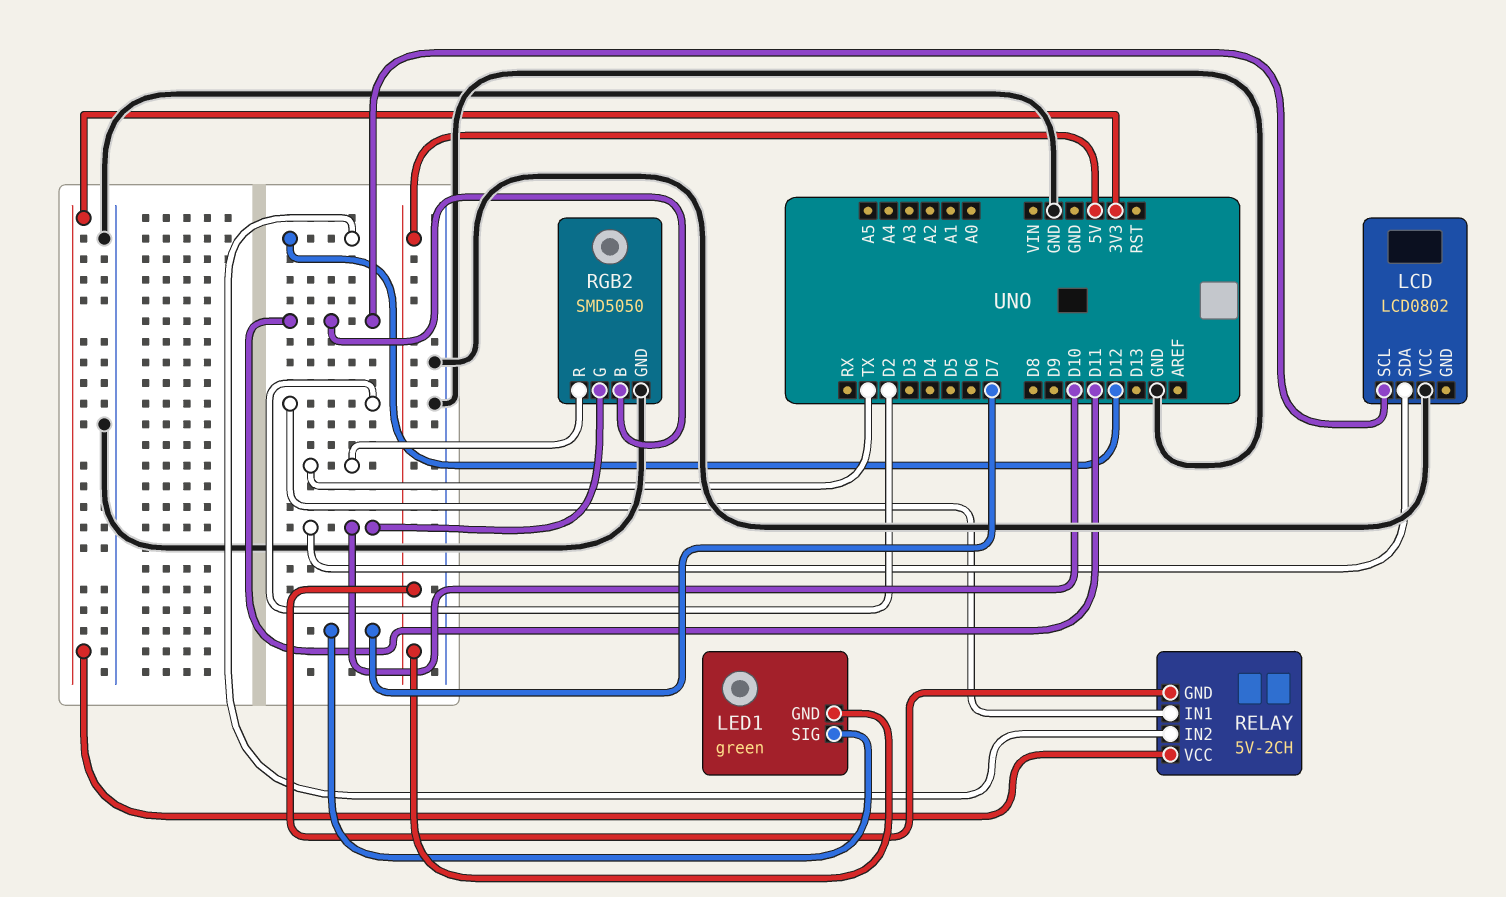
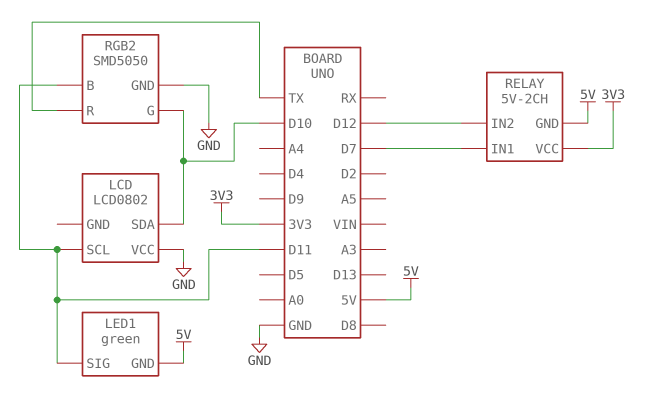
LED1 pin SIG: D7 -> D11
RELAY pin IN1: D2 -> D7

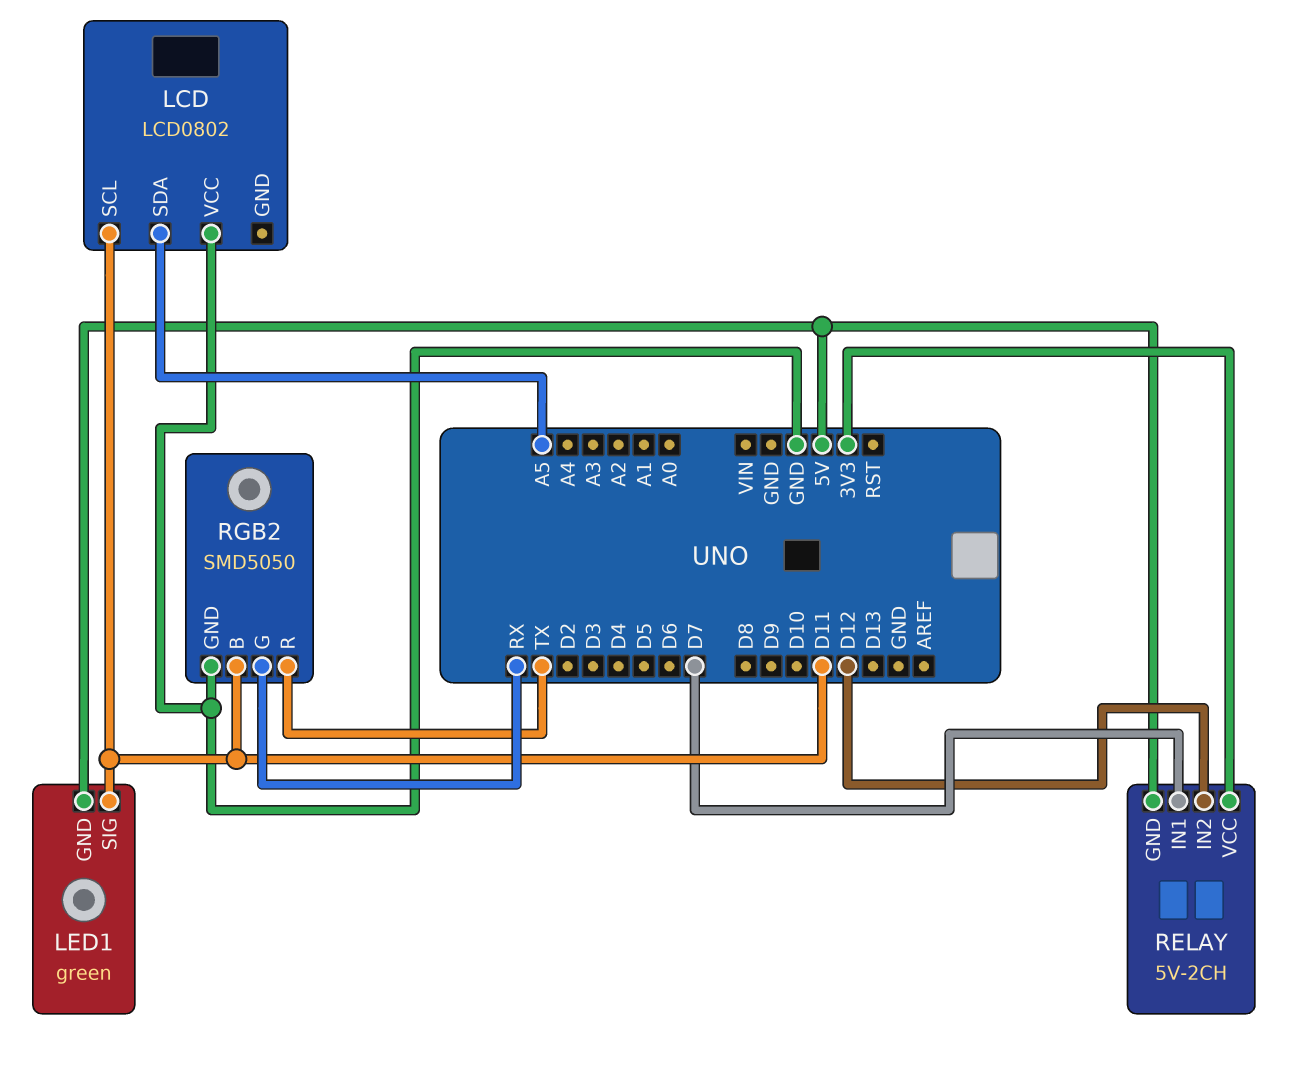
LCD pin SDA: D10 -> A5
RGB2 pin G: D10 -> RX

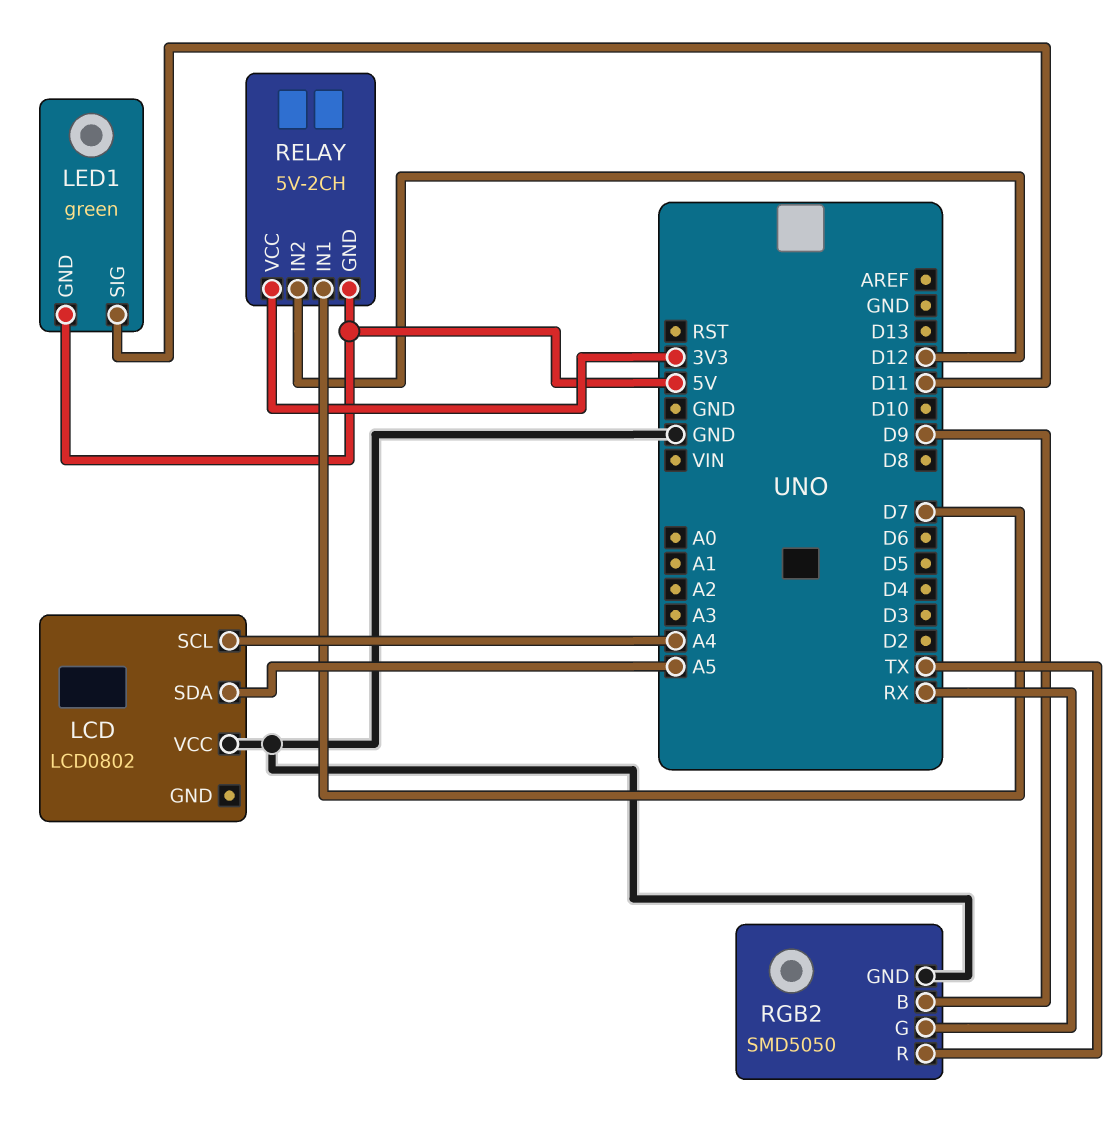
LCD pin SCL: D11 -> A4
RGB2 pin B: D11 -> D9

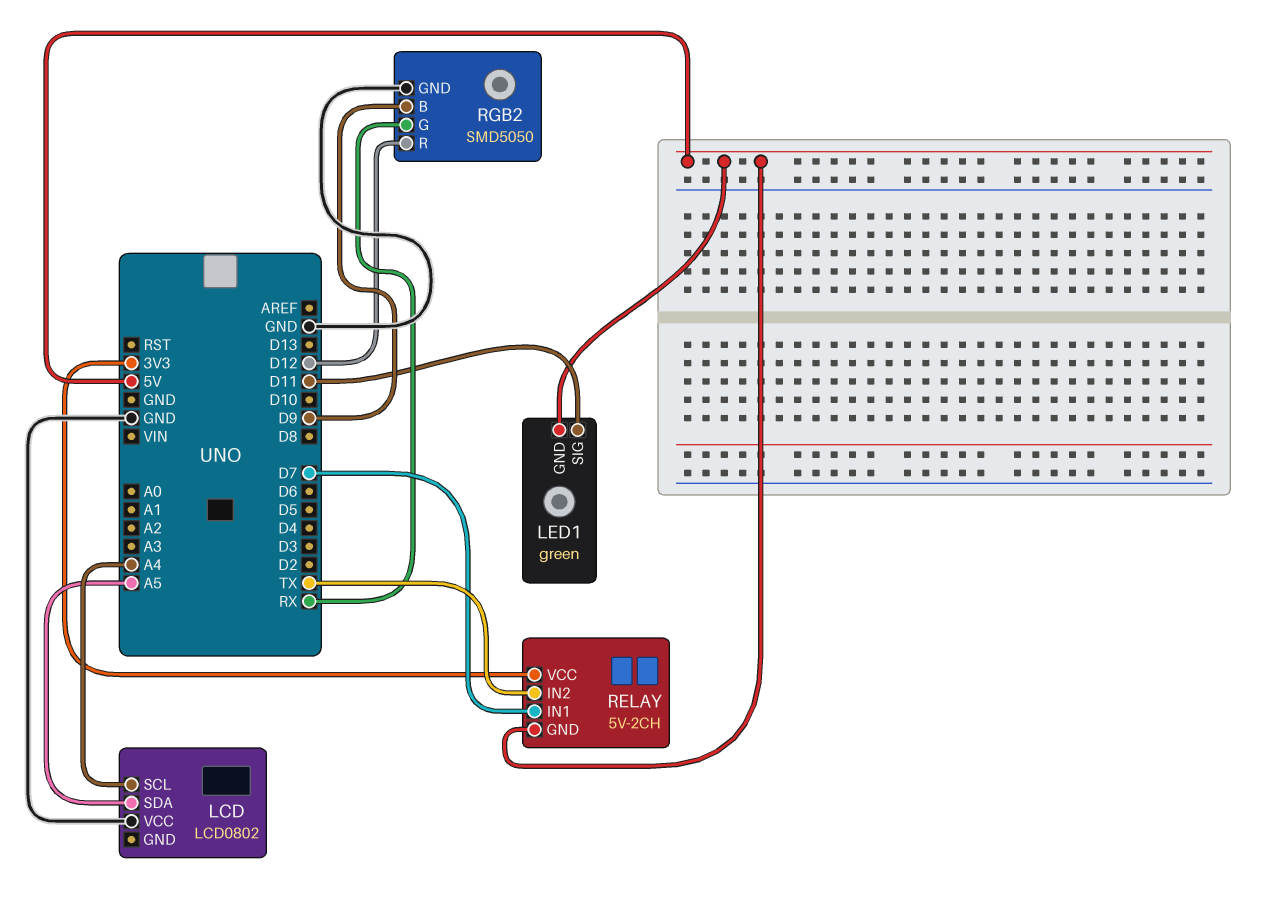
RELAY pin IN2: D12 -> TX
RGB2 pin R: TX -> D12

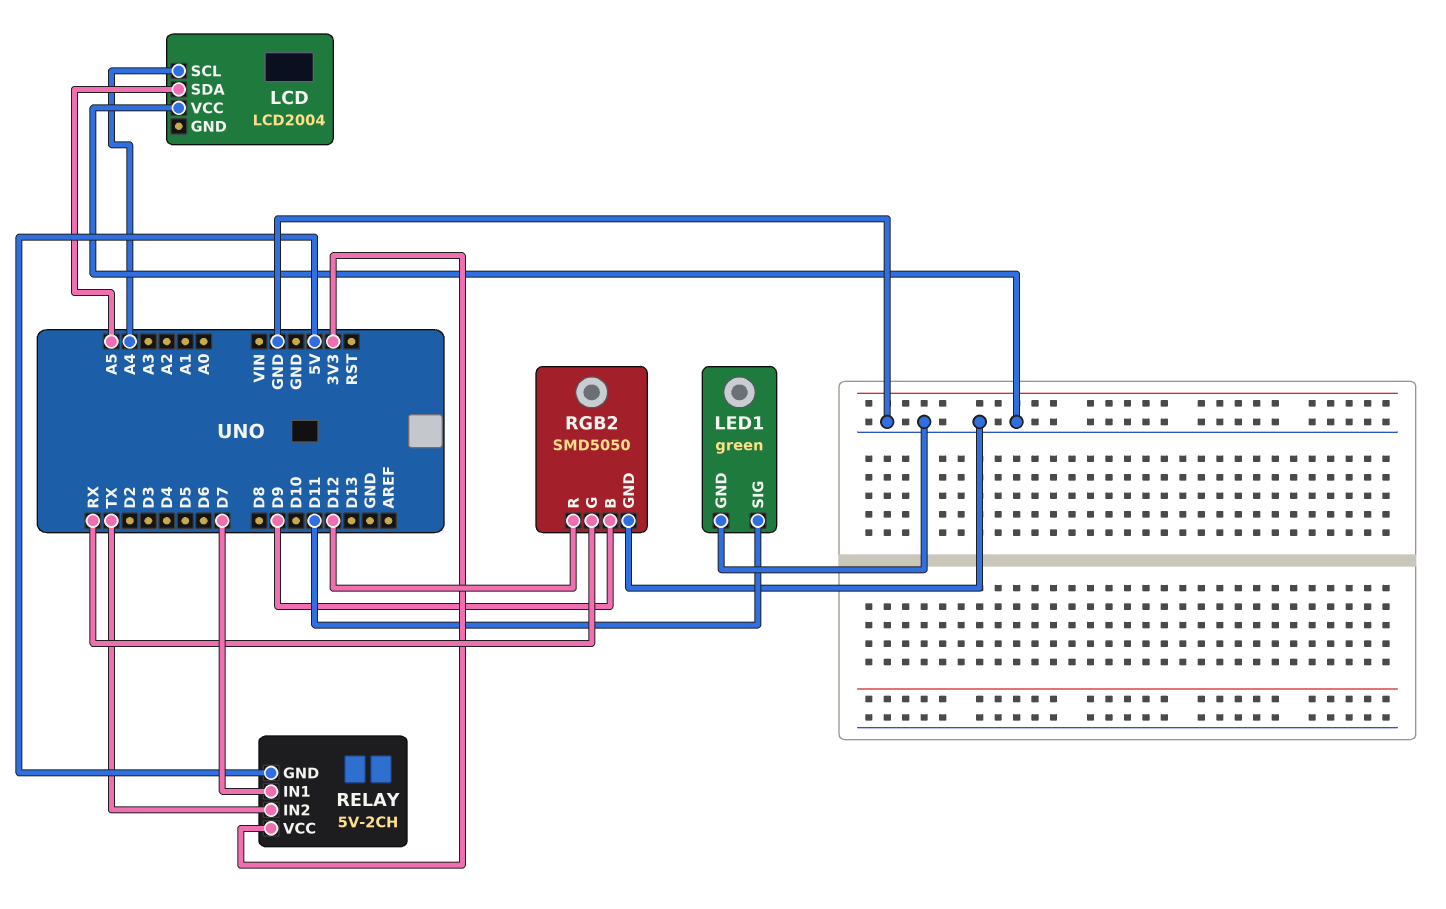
LCD: LCD0802 -> LCD2004
LED1 pin GND: 5V -> GND

